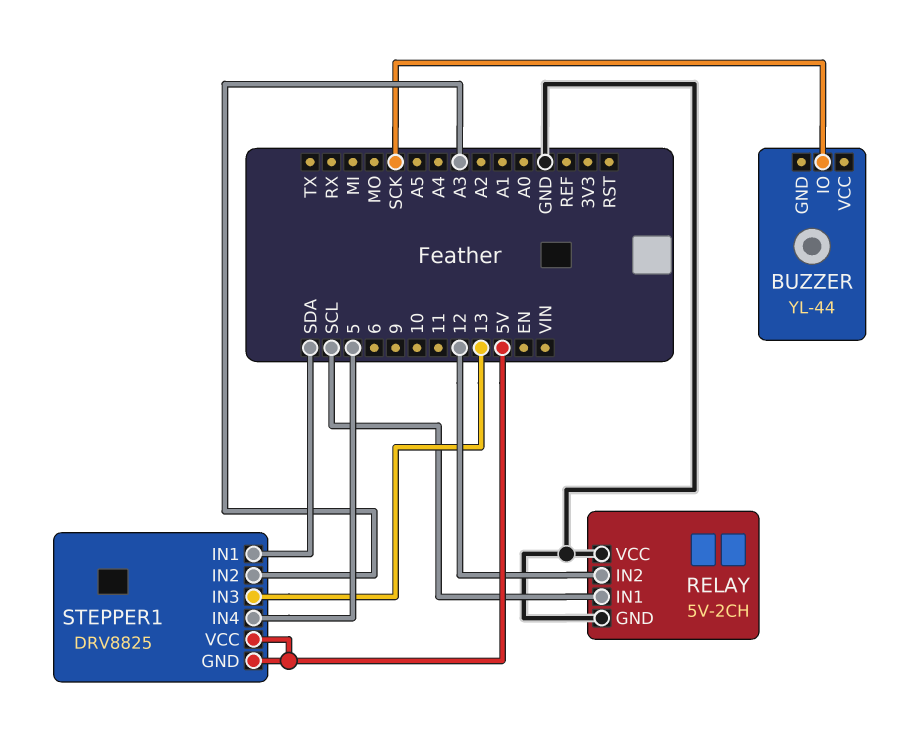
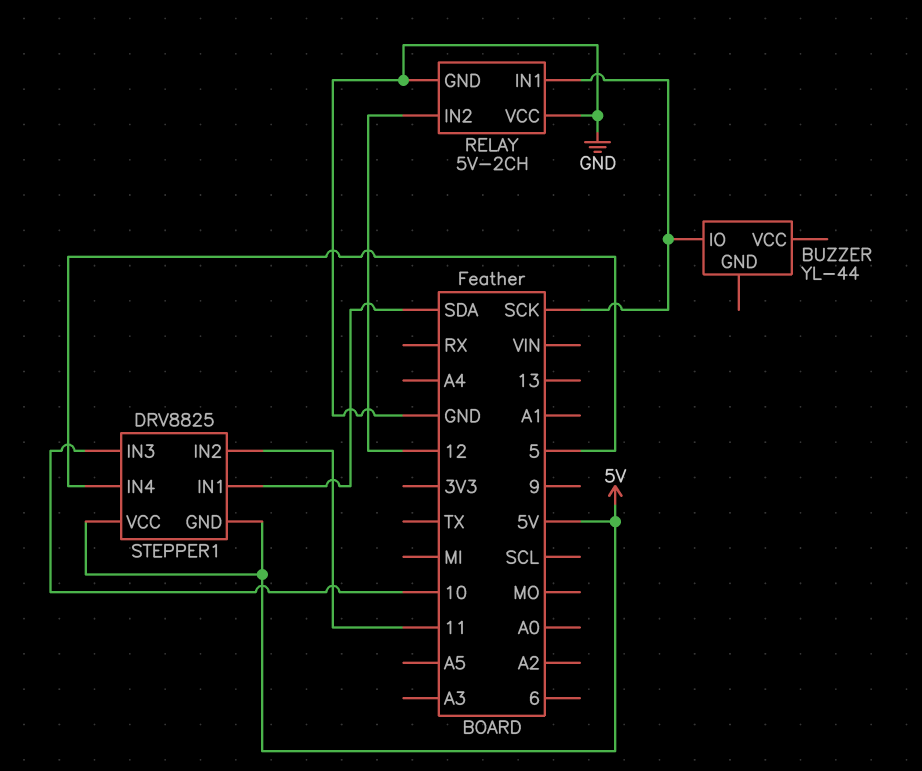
RELAY pin IN1: SCL -> SCK
STEPPER1 pin IN2: A3 -> 11
STEPPER1 pin IN3: 13 -> 10

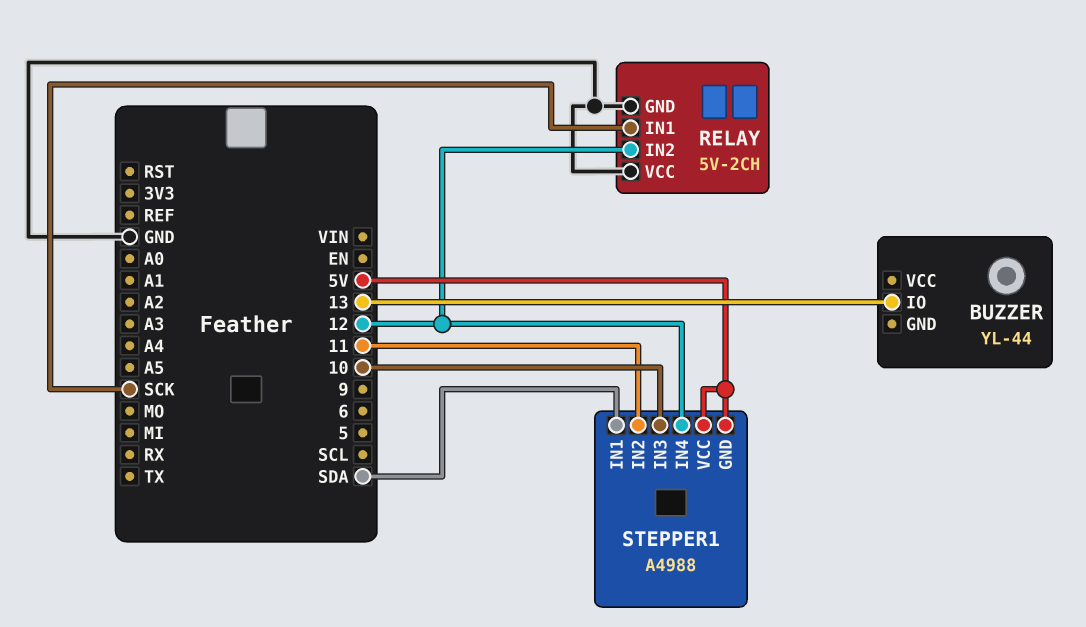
BUZZER pin IO: SCK -> 13
STEPPER1: DRV8825 -> A4988
STEPPER1 pin IN4: 5 -> 12

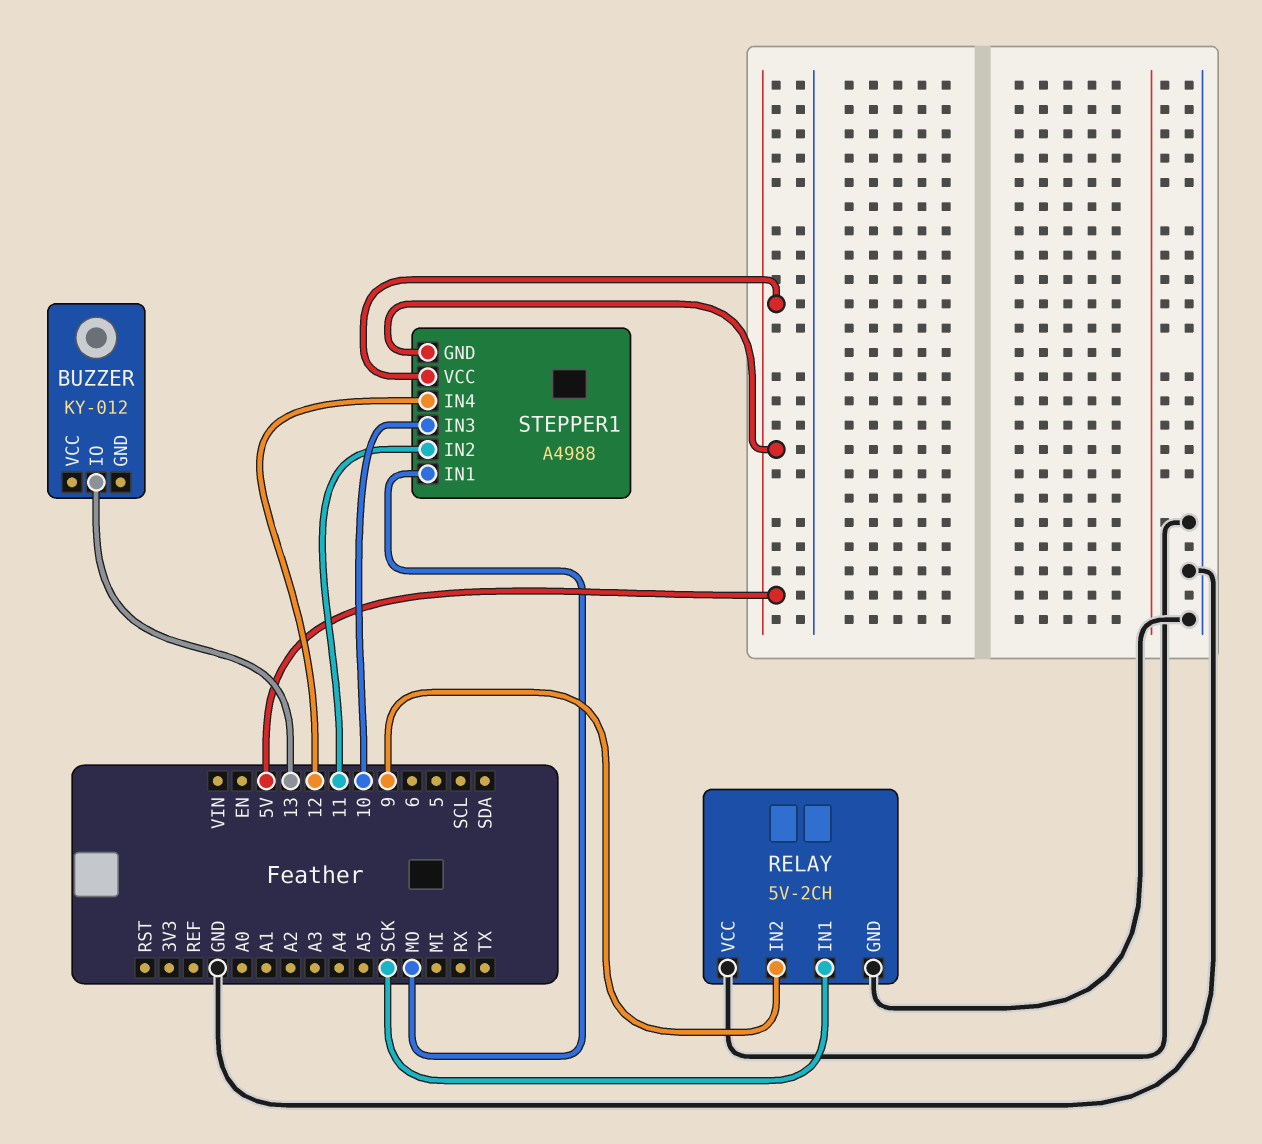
BUZZER: YL-44 -> KY-012
RELAY pin IN2: 12 -> 9
STEPPER1 pin IN1: SDA -> MO

